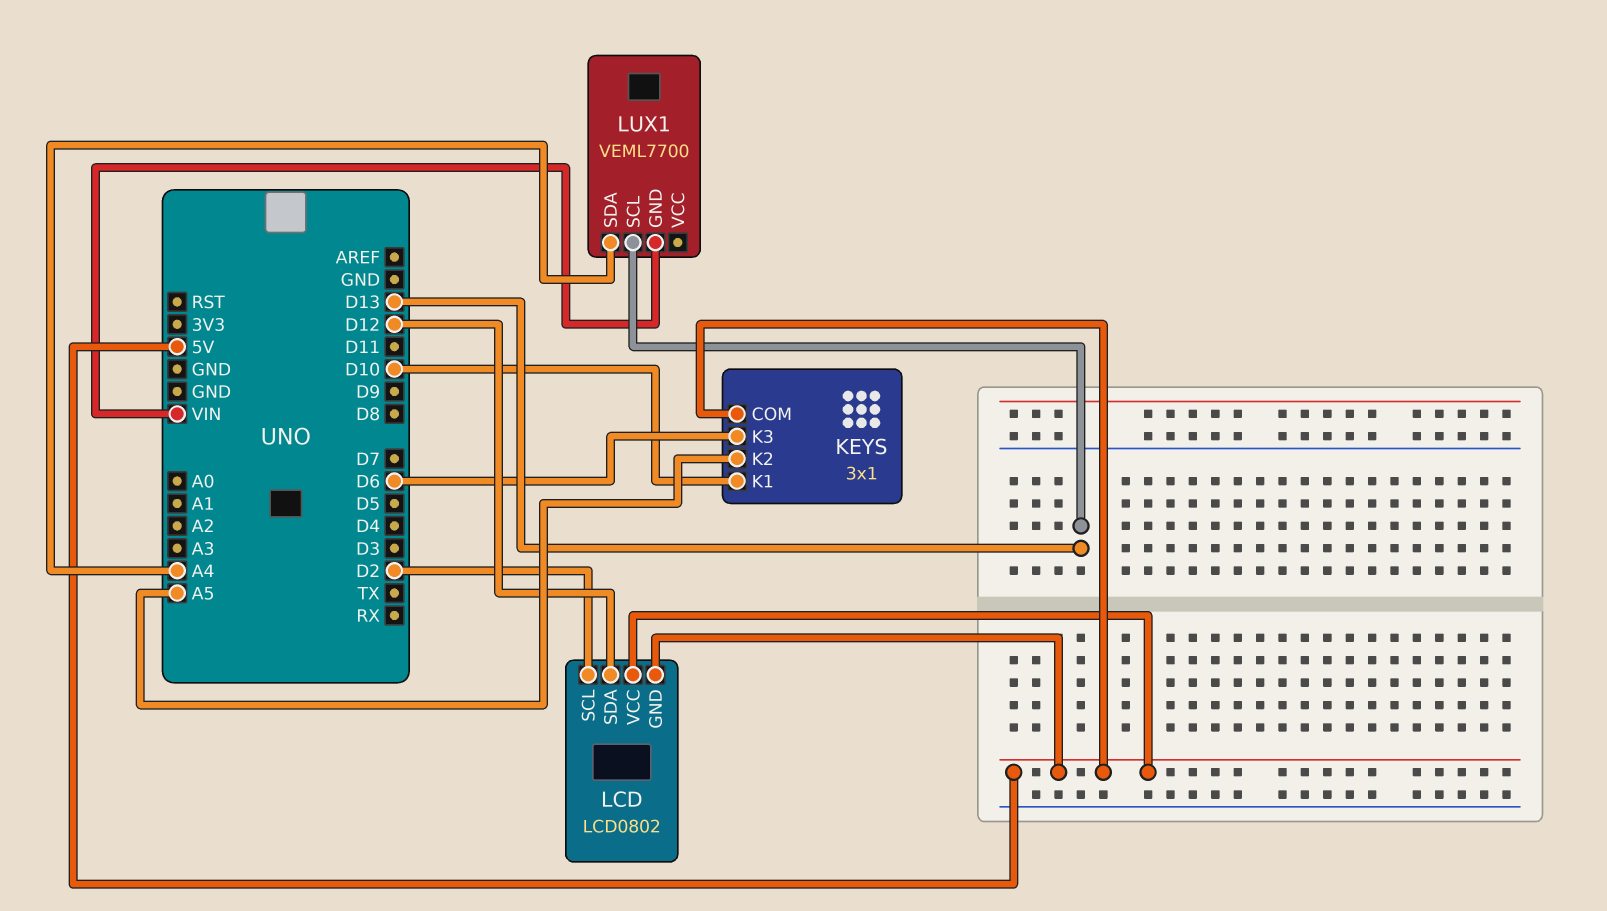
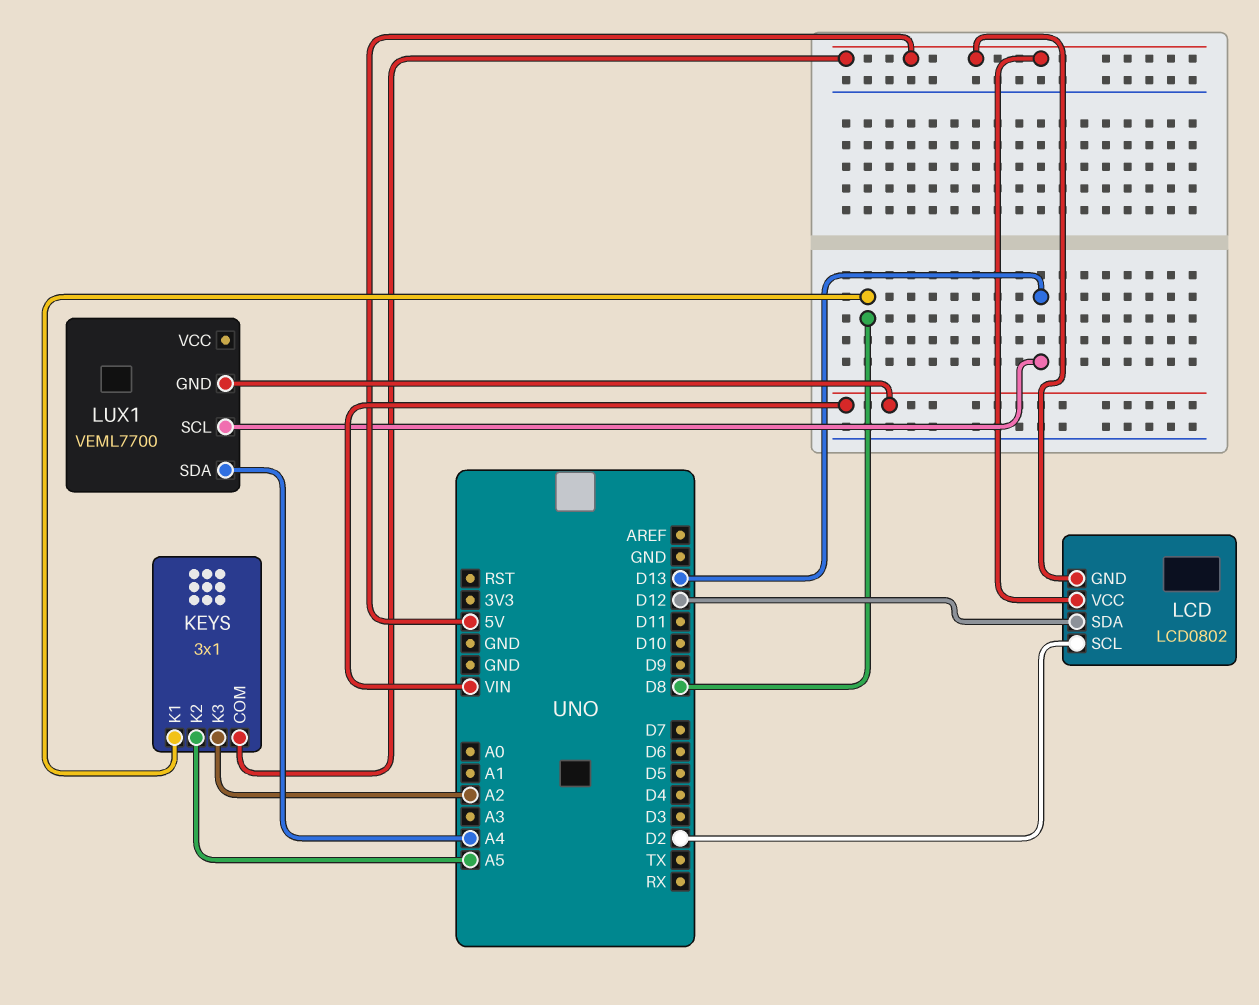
KEYS pin K1: D10 -> D8
KEYS pin K3: D6 -> A2

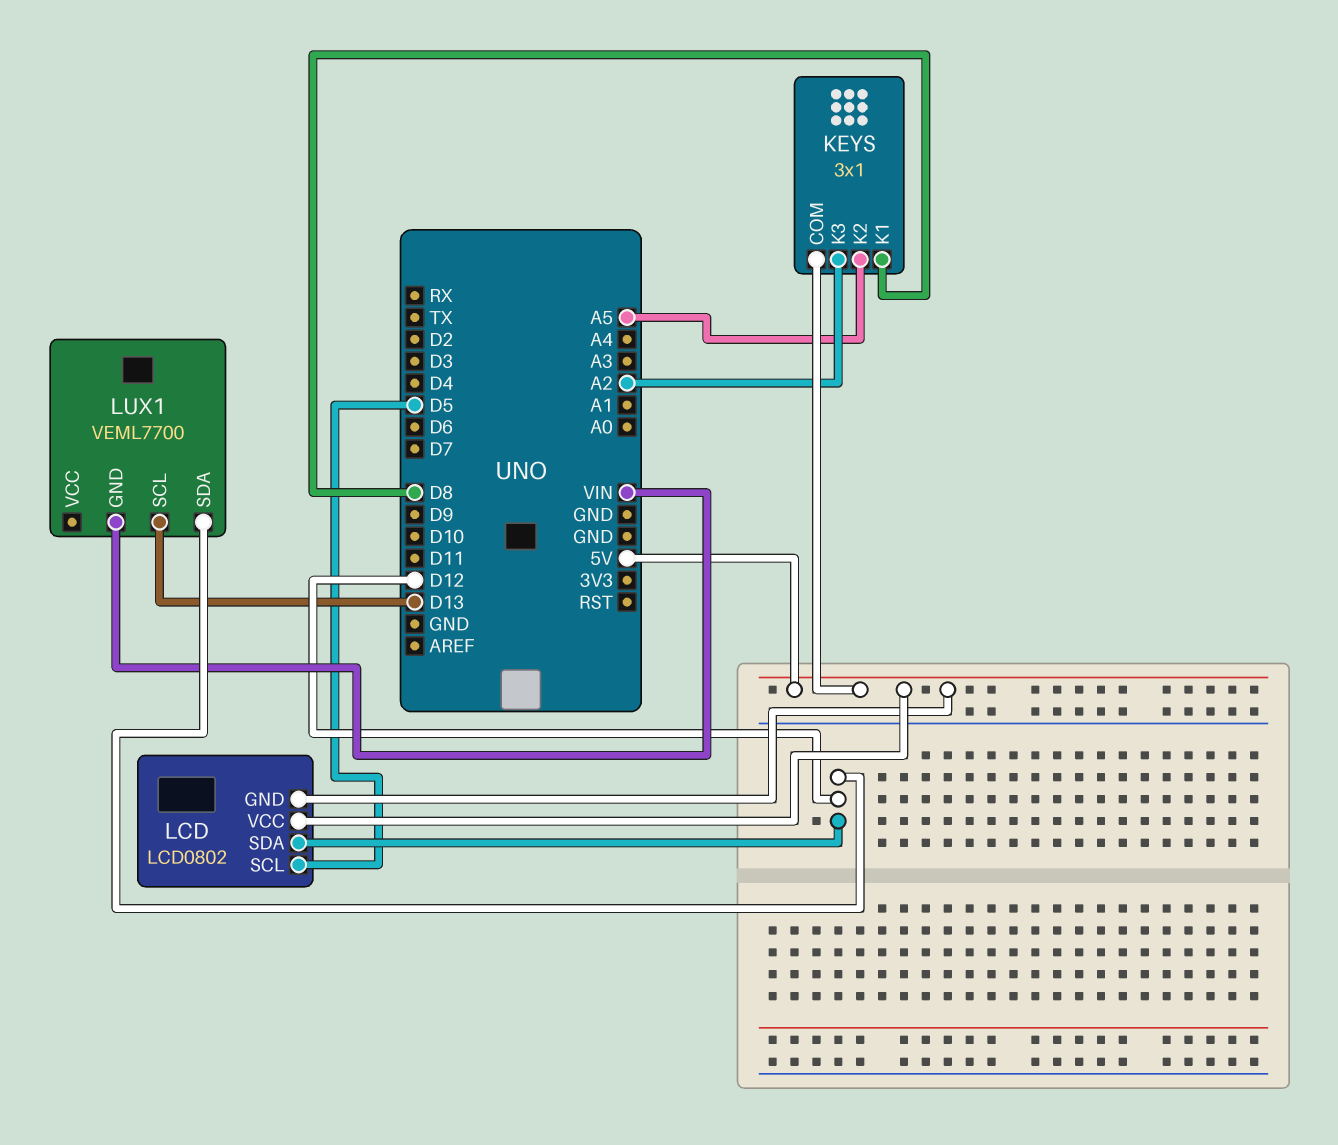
LCD pin SCL: D2 -> D5
LUX1 pin SDA: A4 -> D12

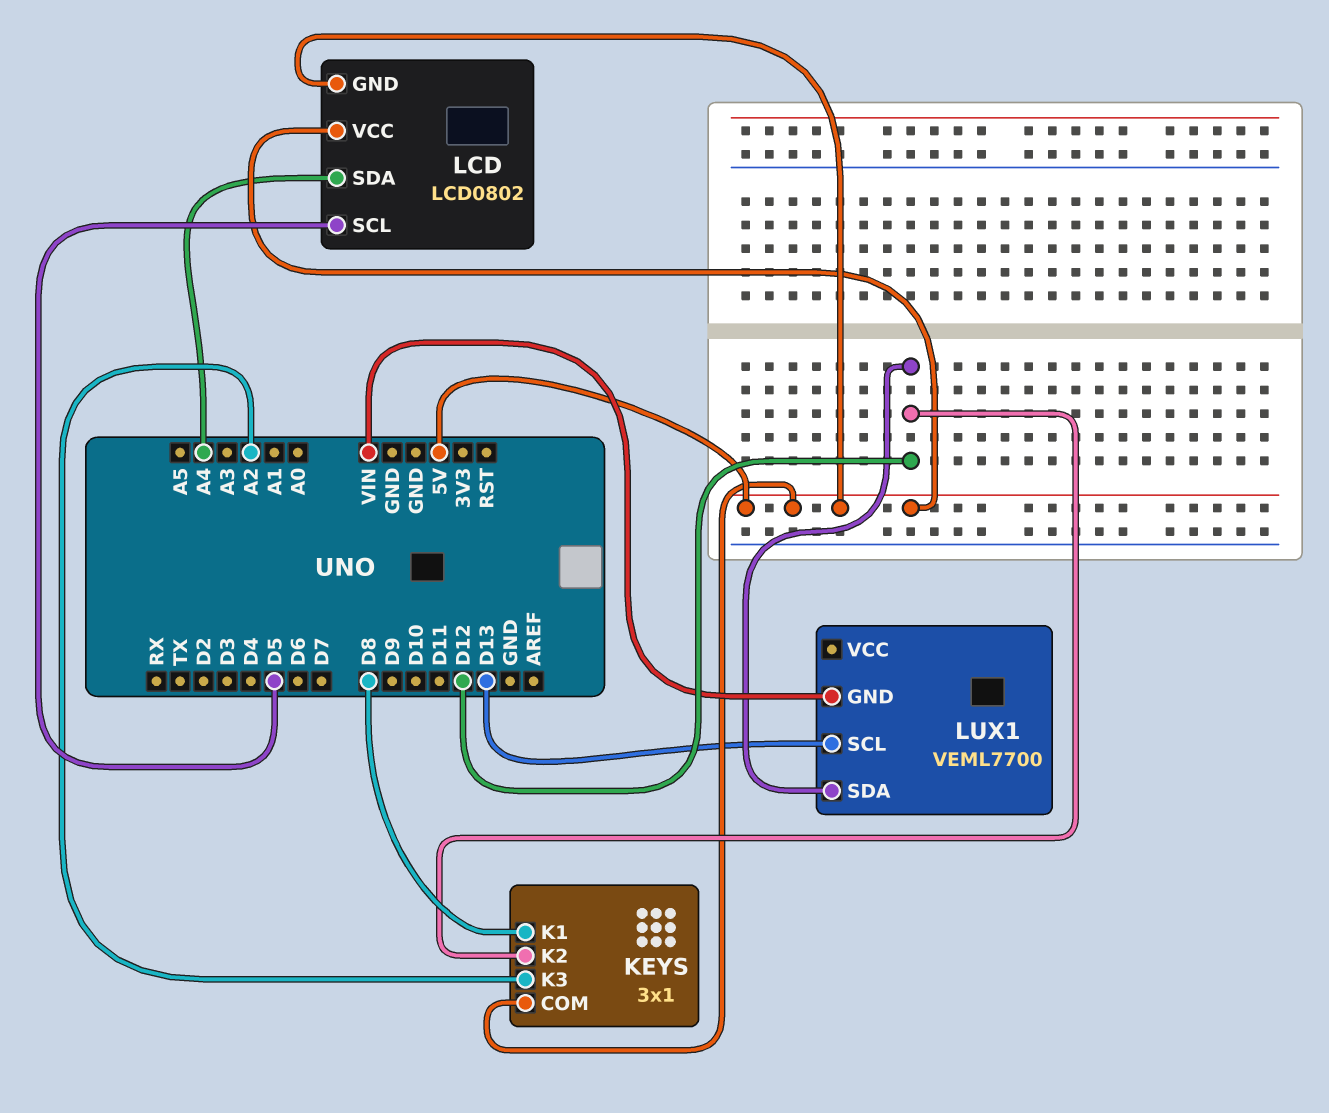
KEYS pin K2: A5 -> D12
LCD pin SDA: D12 -> A4

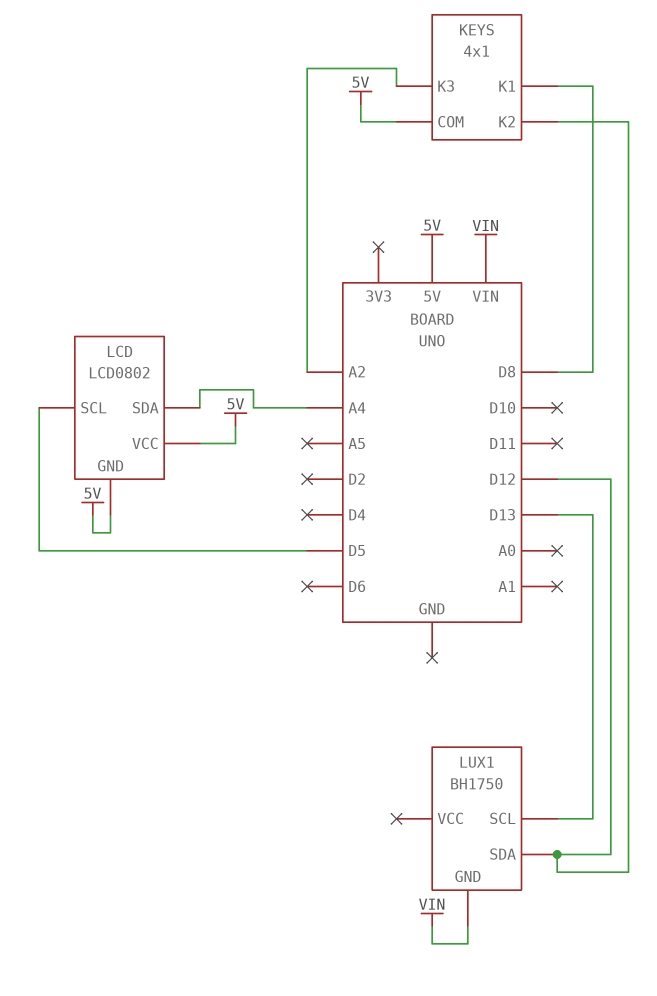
KEYS: 3x1 -> 4x1
LUX1: VEML7700 -> BH1750

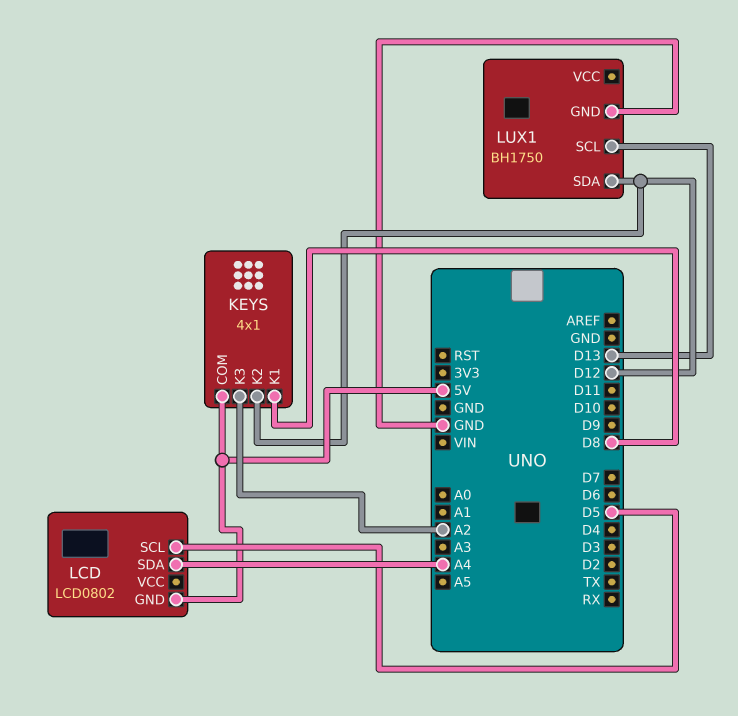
LCD pin VCC: 5V -> none
LUX1 pin GND: VIN -> GND

